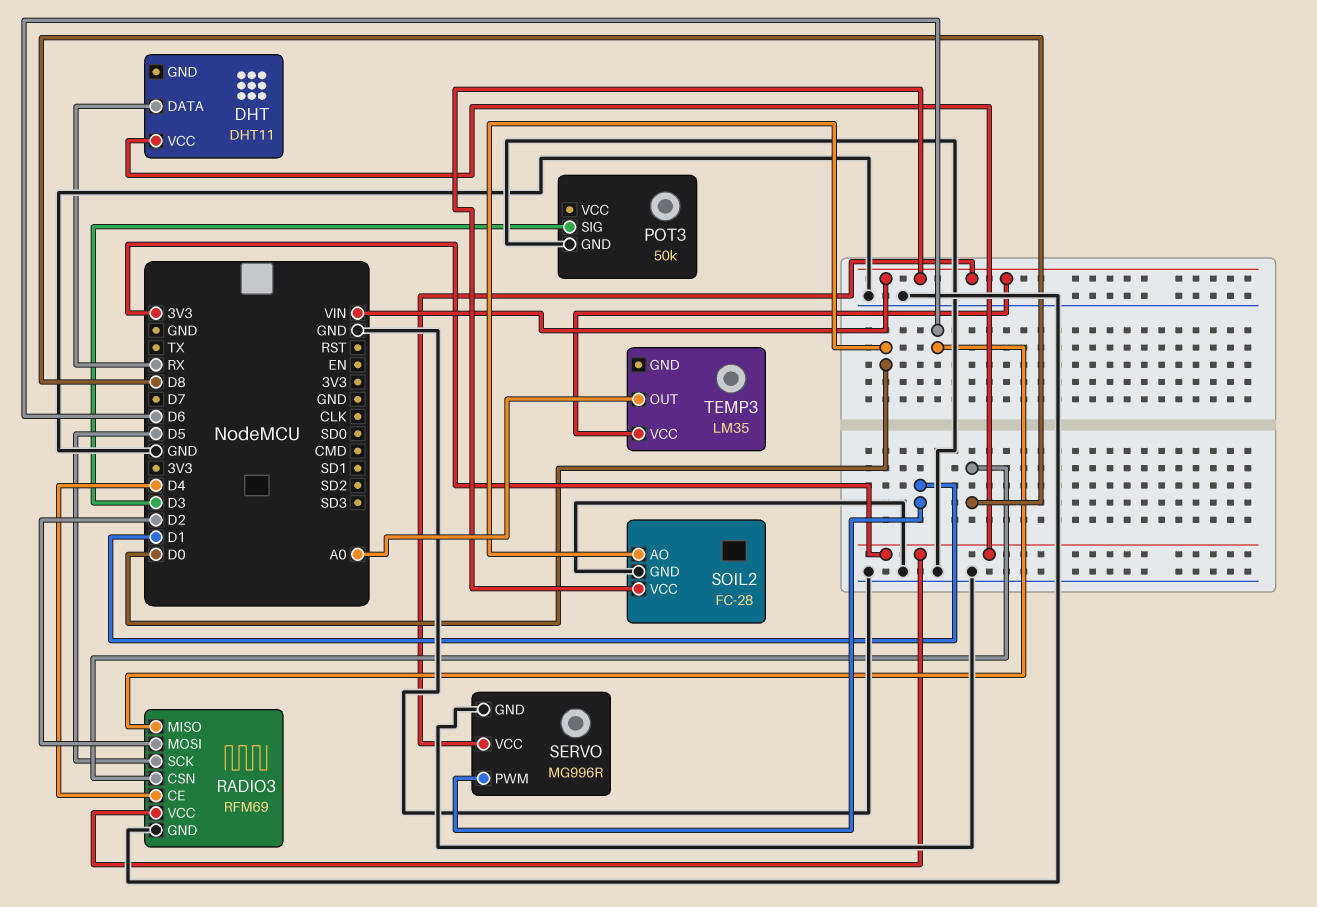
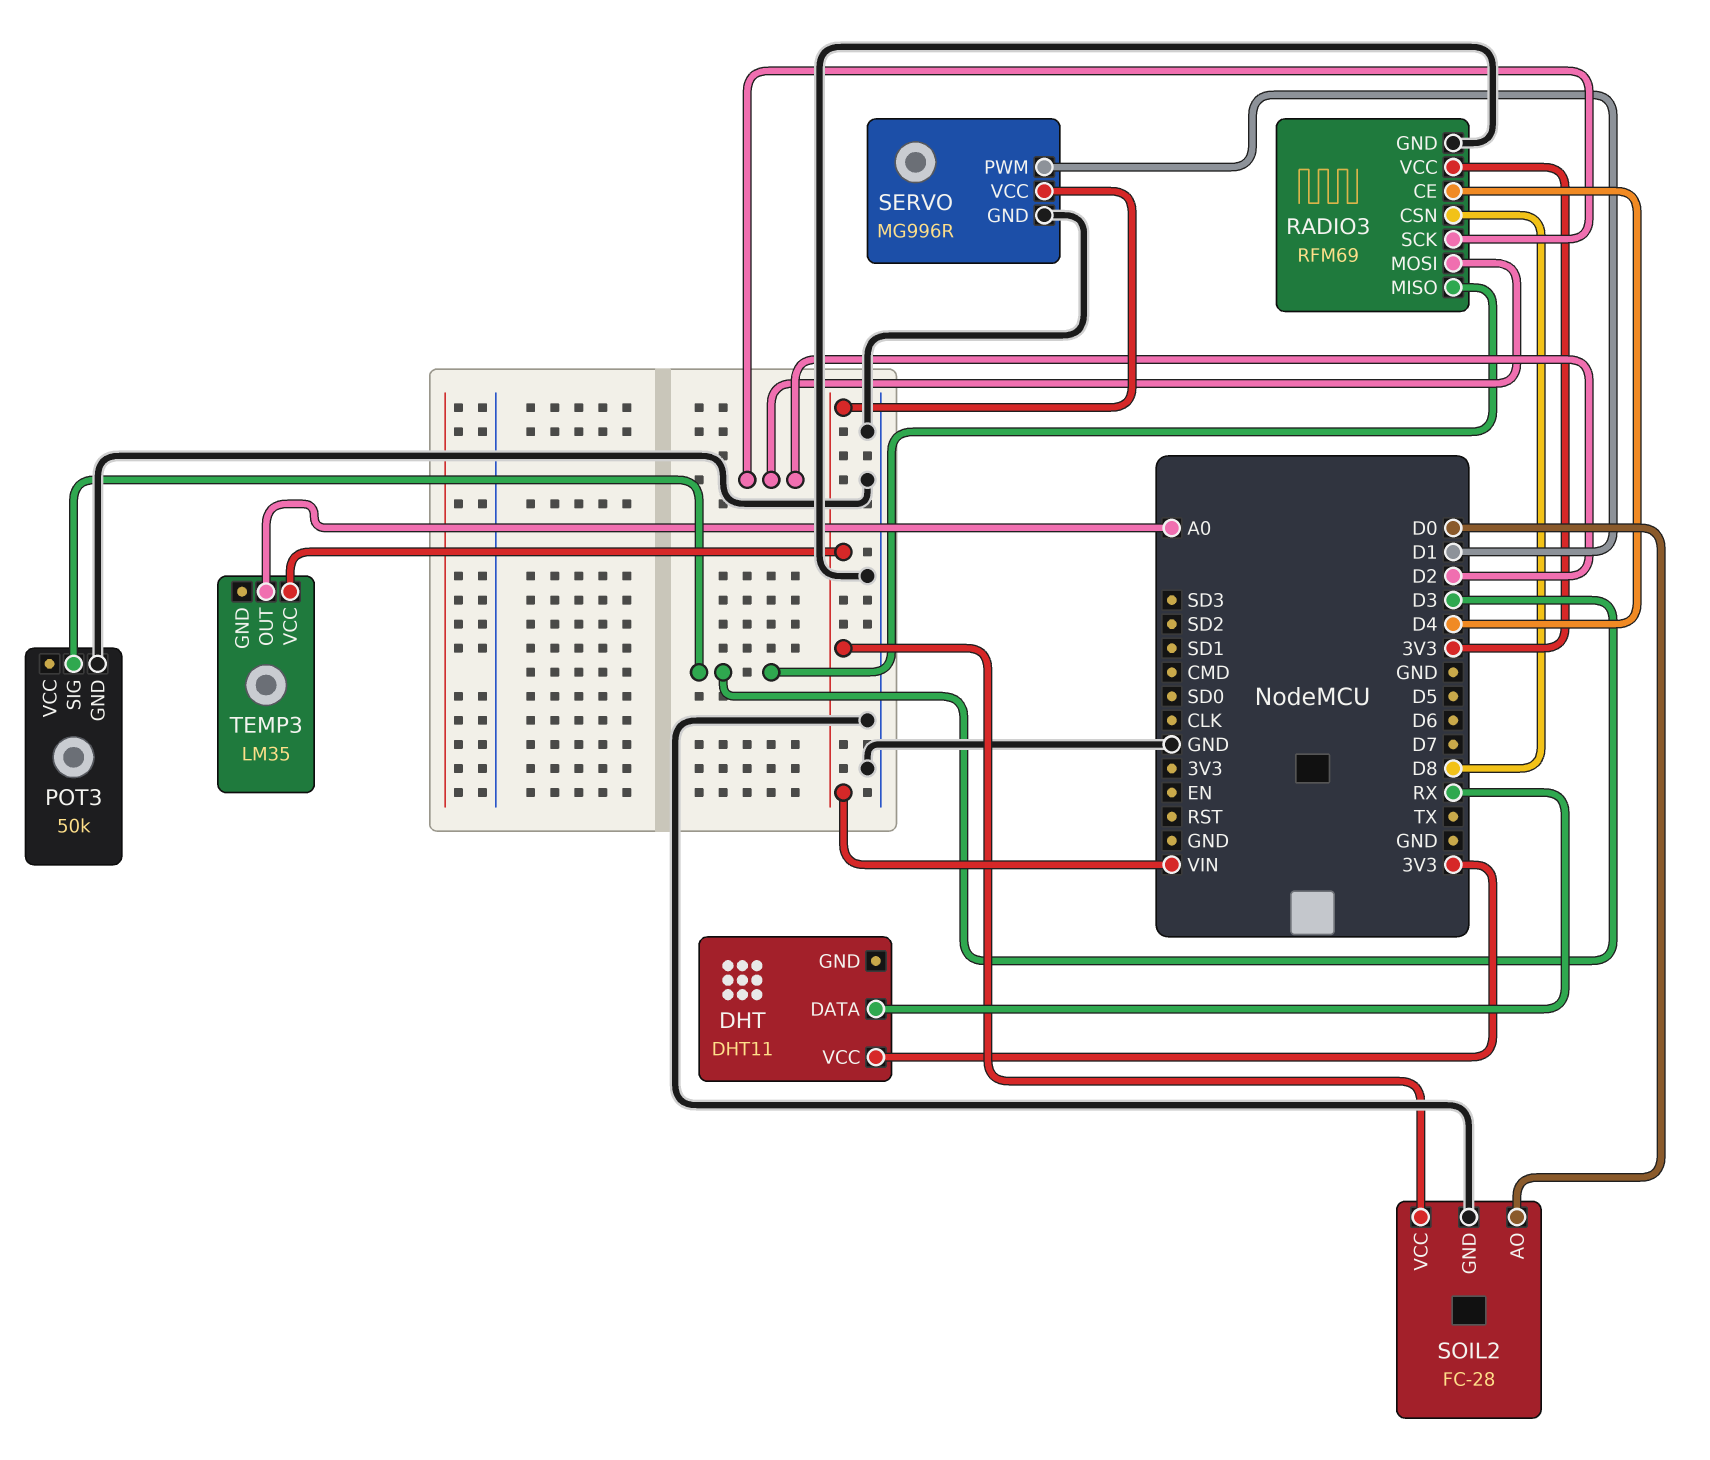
RADIO3 pin MISO: D6 -> D3
RADIO3 pin SCK: D5 -> D2

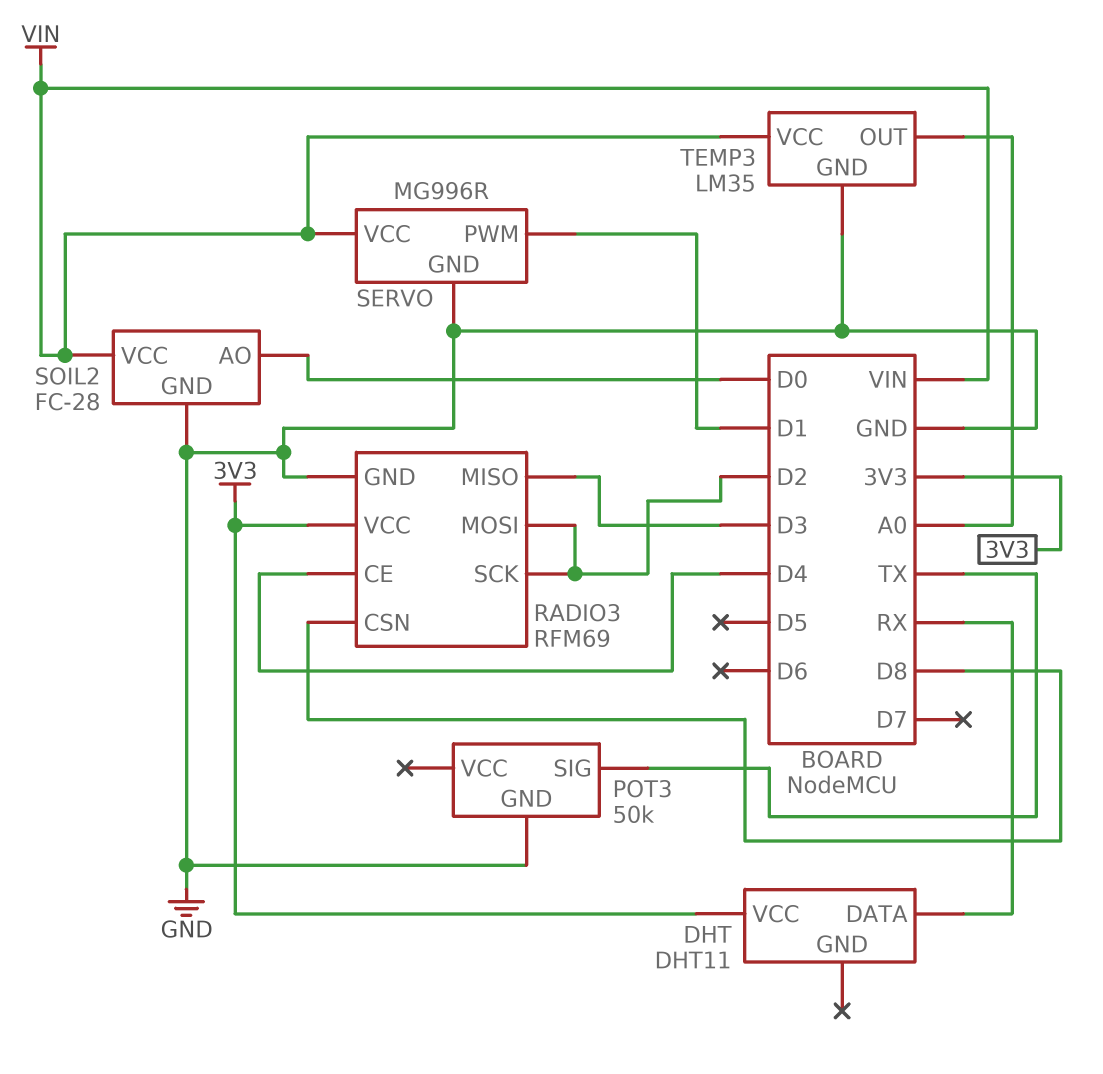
POT3 pin SIG: D3 -> TX
TEMP3 pin GND: none -> GND

